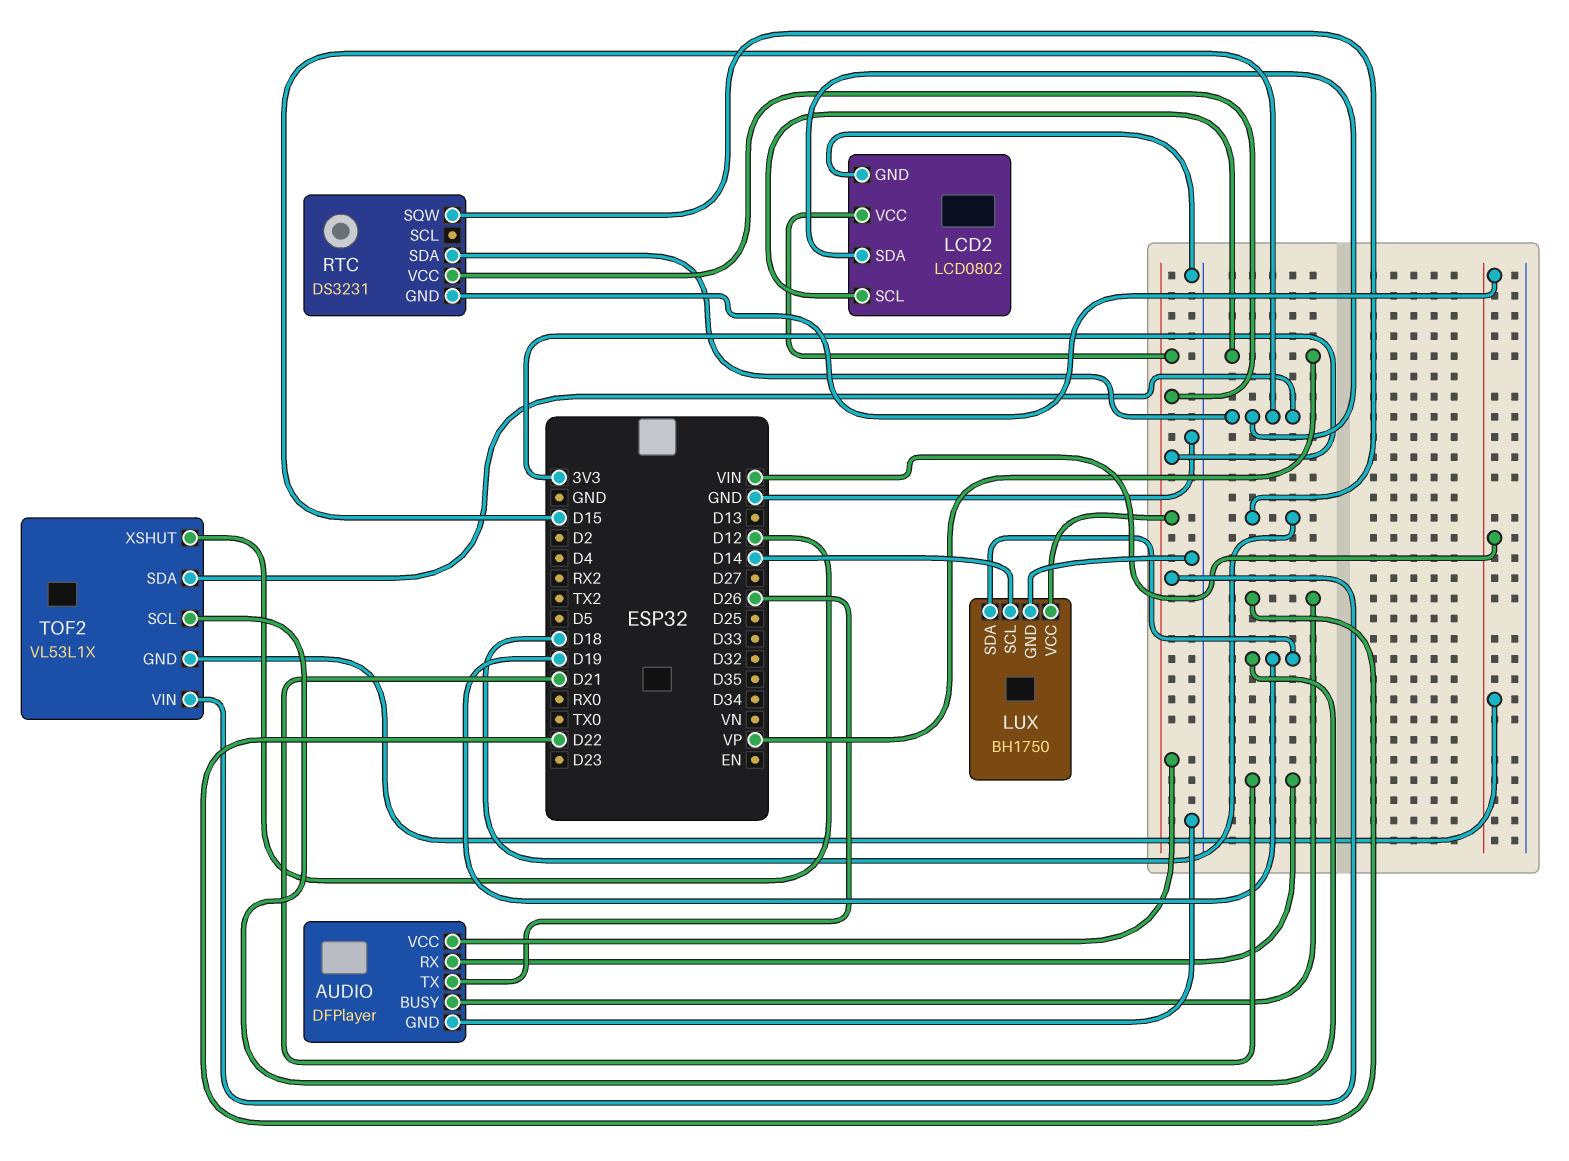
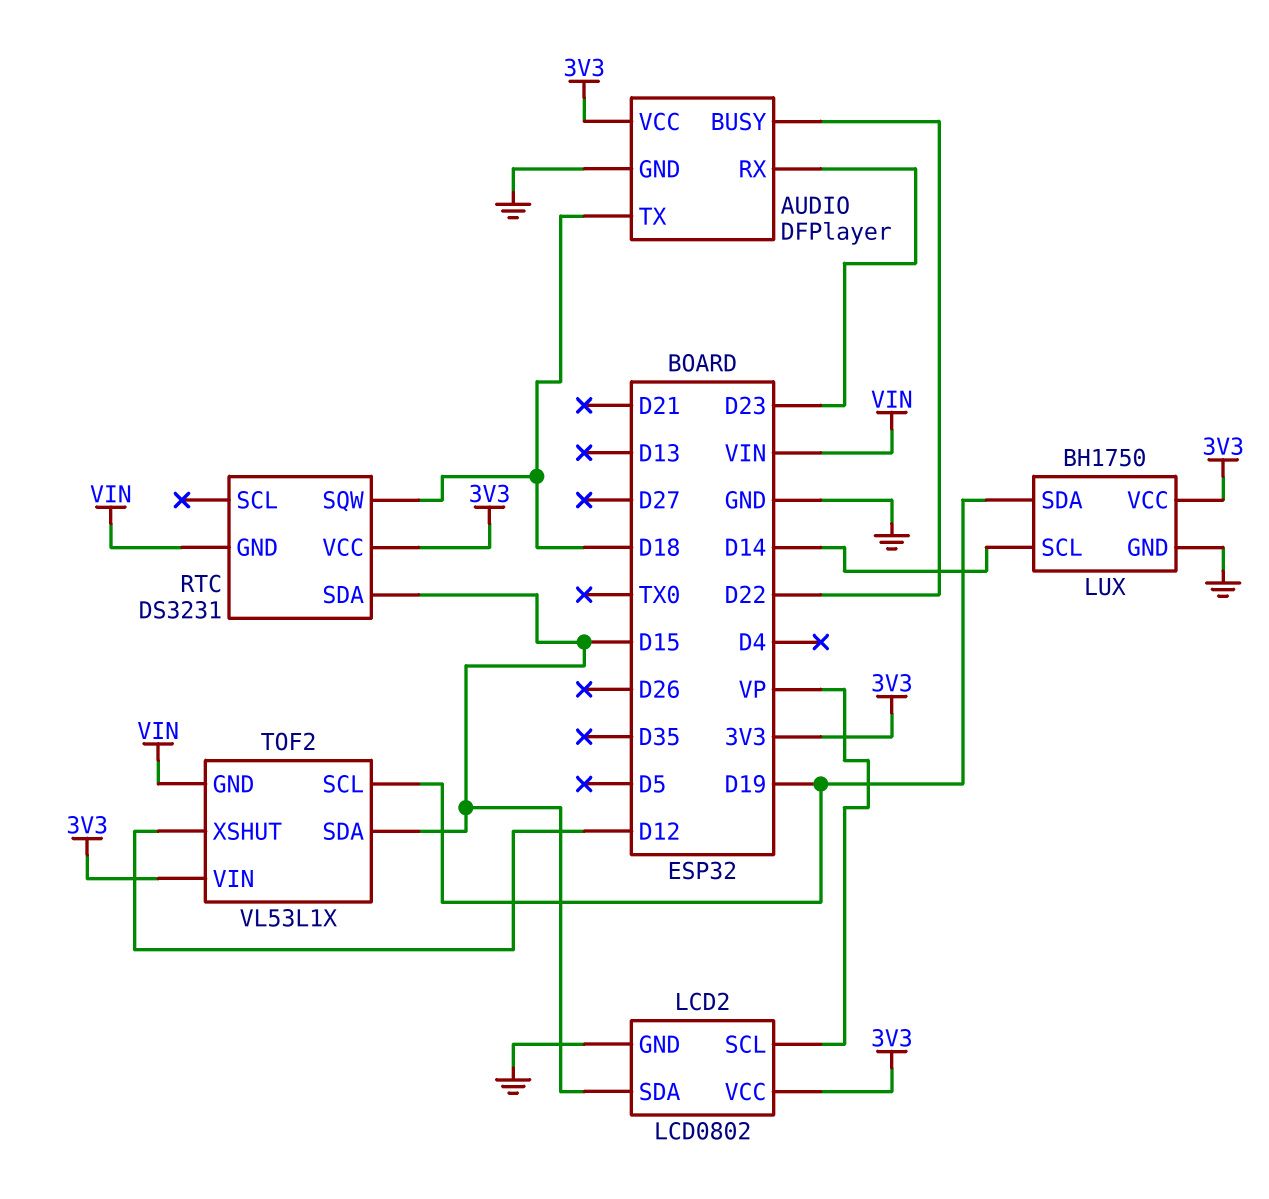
AUDIO pin RX: D21 -> D23
AUDIO pin TX: D26 -> D18

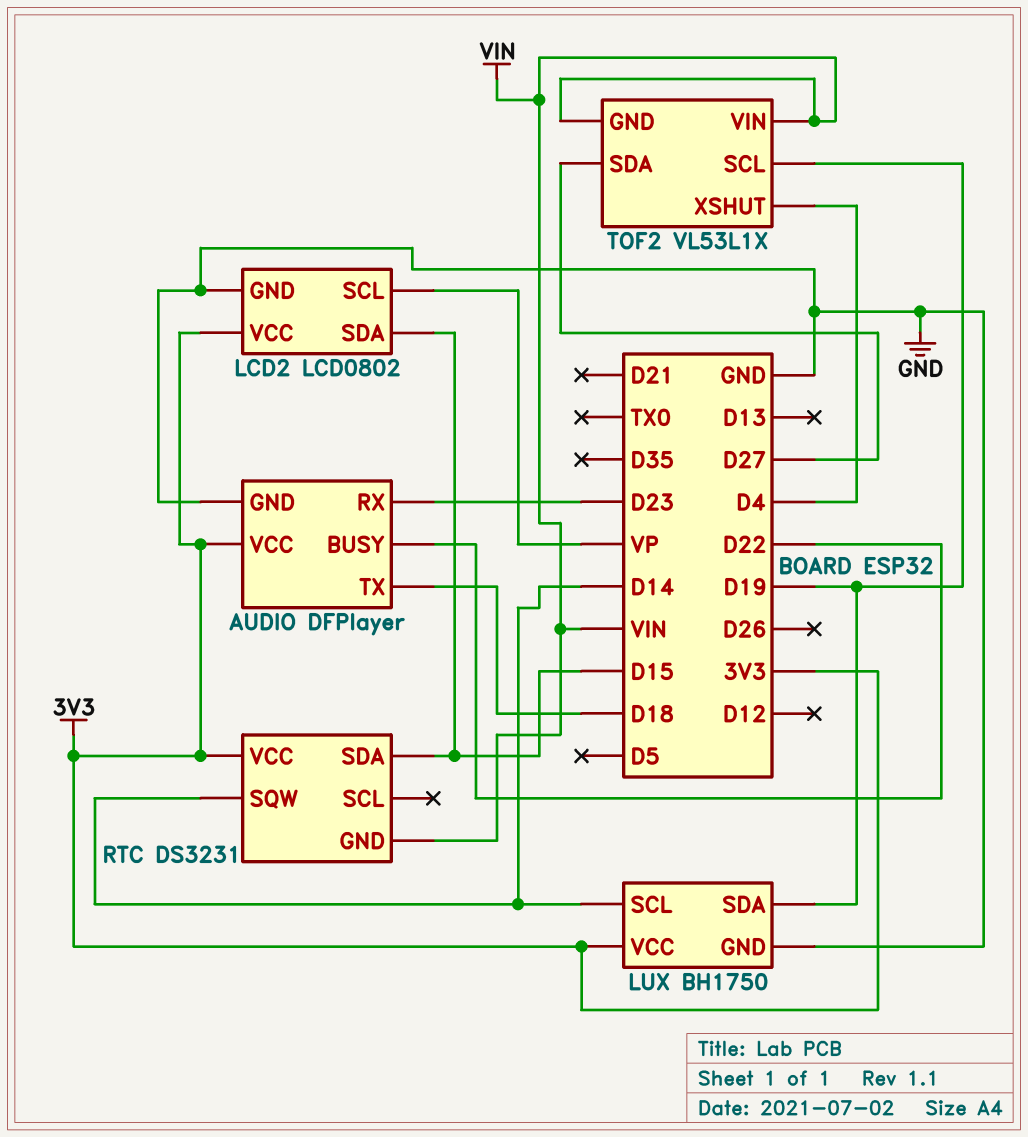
RTC pin SQW: D18 -> D14
TOF2 pin SDA: D15 -> D27
TOF2 pin VIN: 3V3 -> VIN
TOF2 pin XSHUT: D12 -> D4

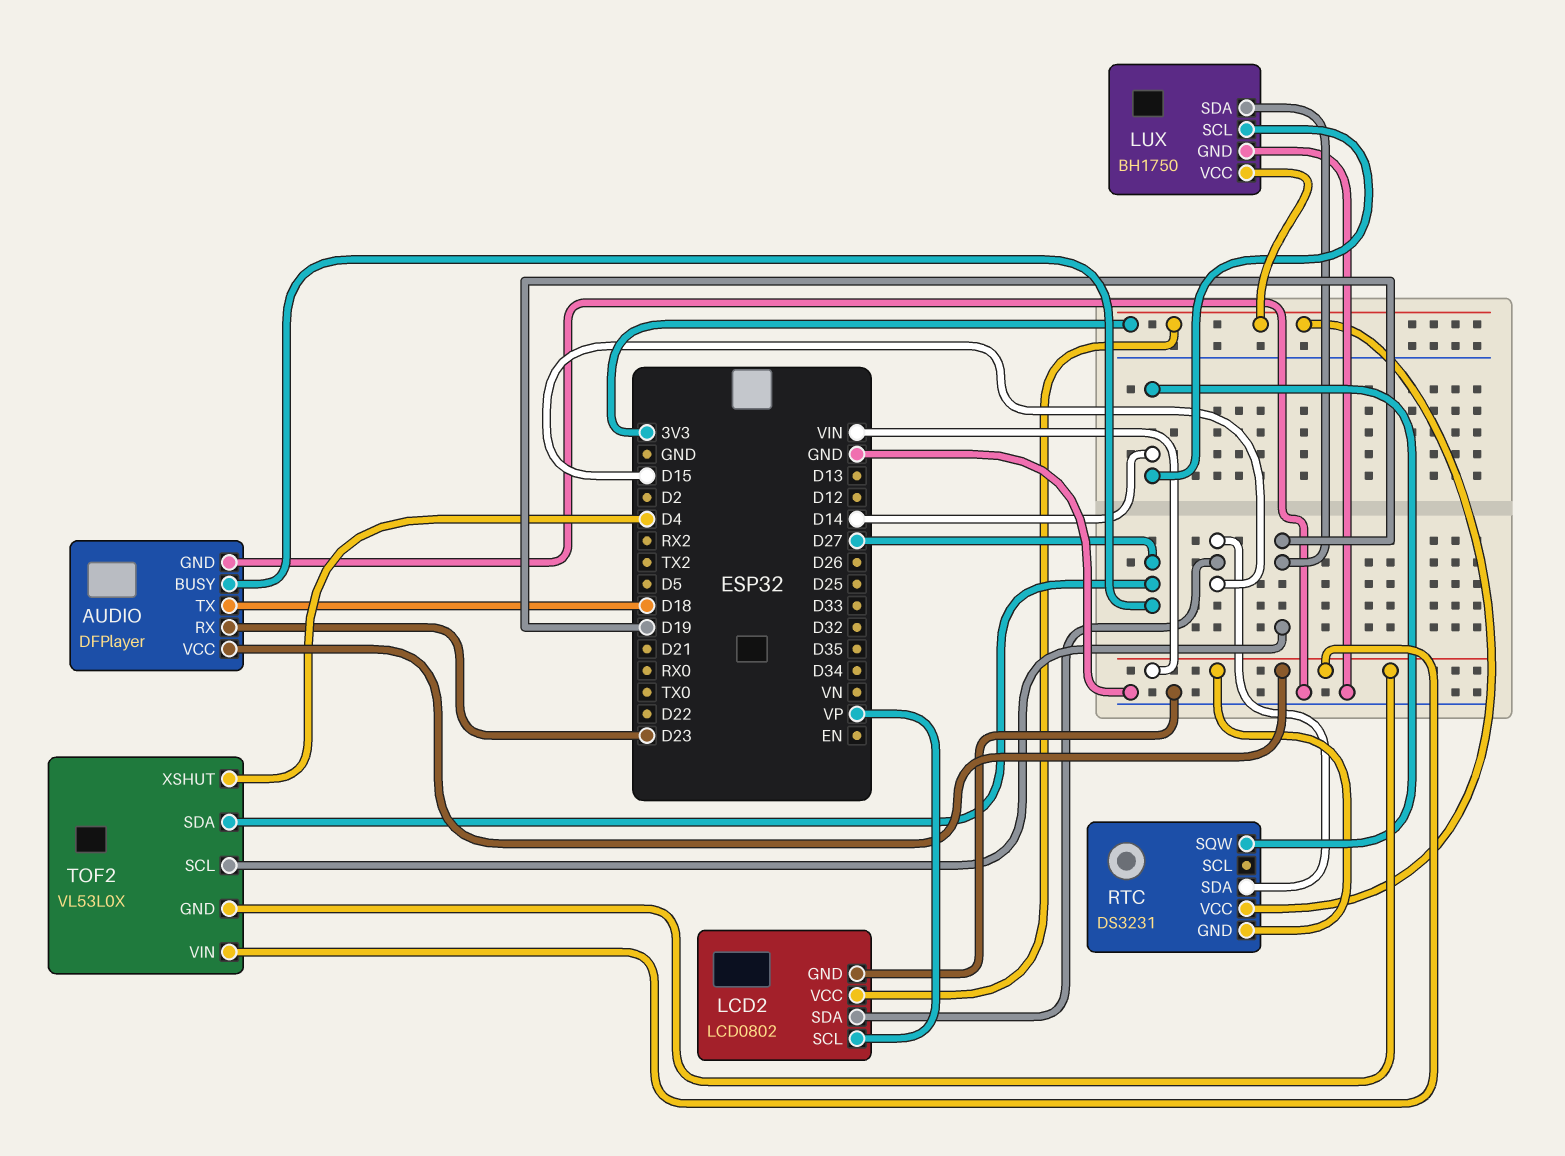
AUDIO pin BUSY: D22 -> D27
AUDIO pin VCC: 3V3 -> VIN
TOF2: VL53L1X -> VL53L0X

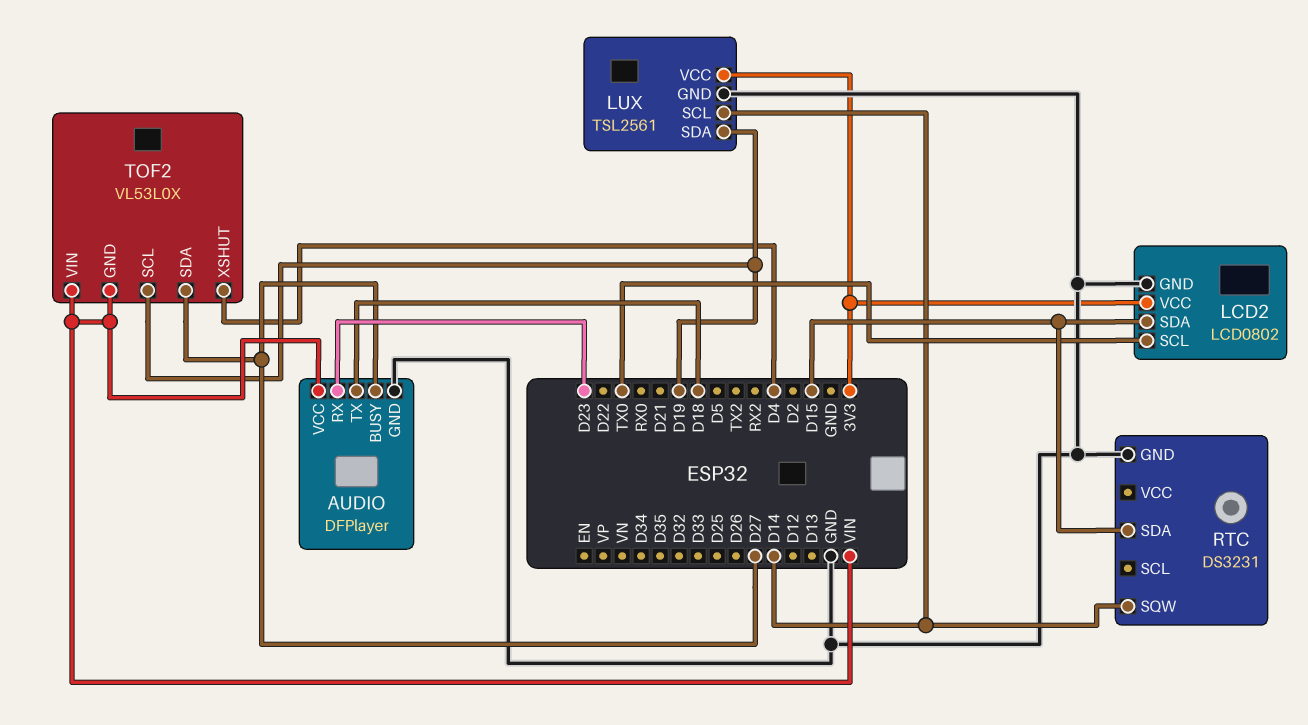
LCD2 pin SCL: VP -> TX0
LUX: BH1750 -> TSL2561
RTC pin GND: VIN -> GND
RTC pin VCC: 3V3 -> none

